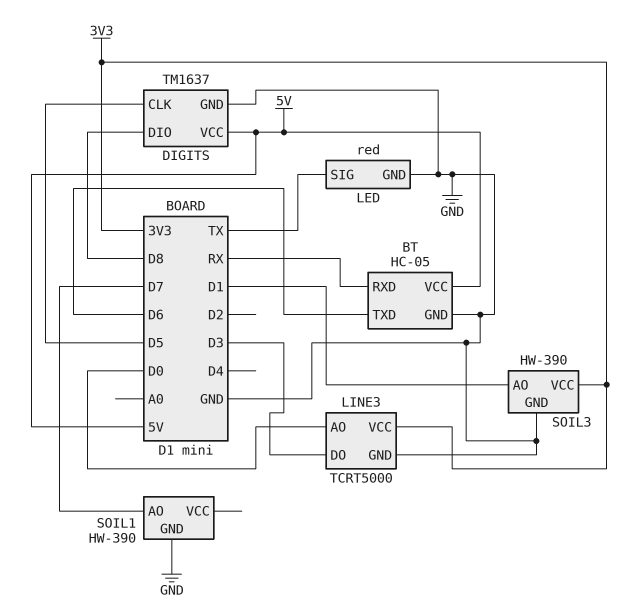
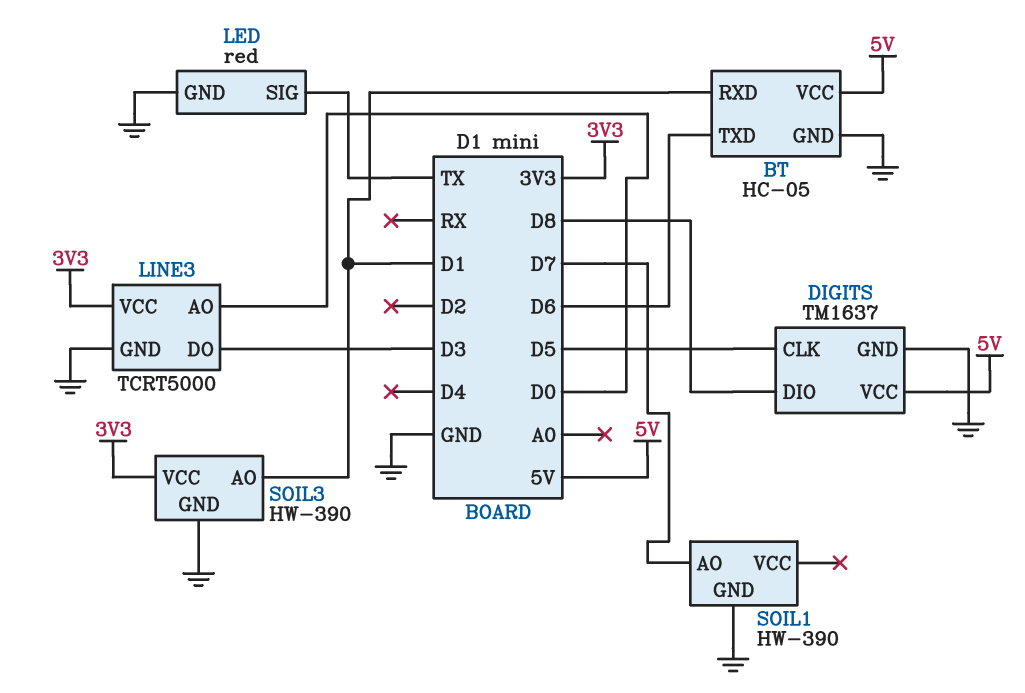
BT pin RXD: RX -> D1

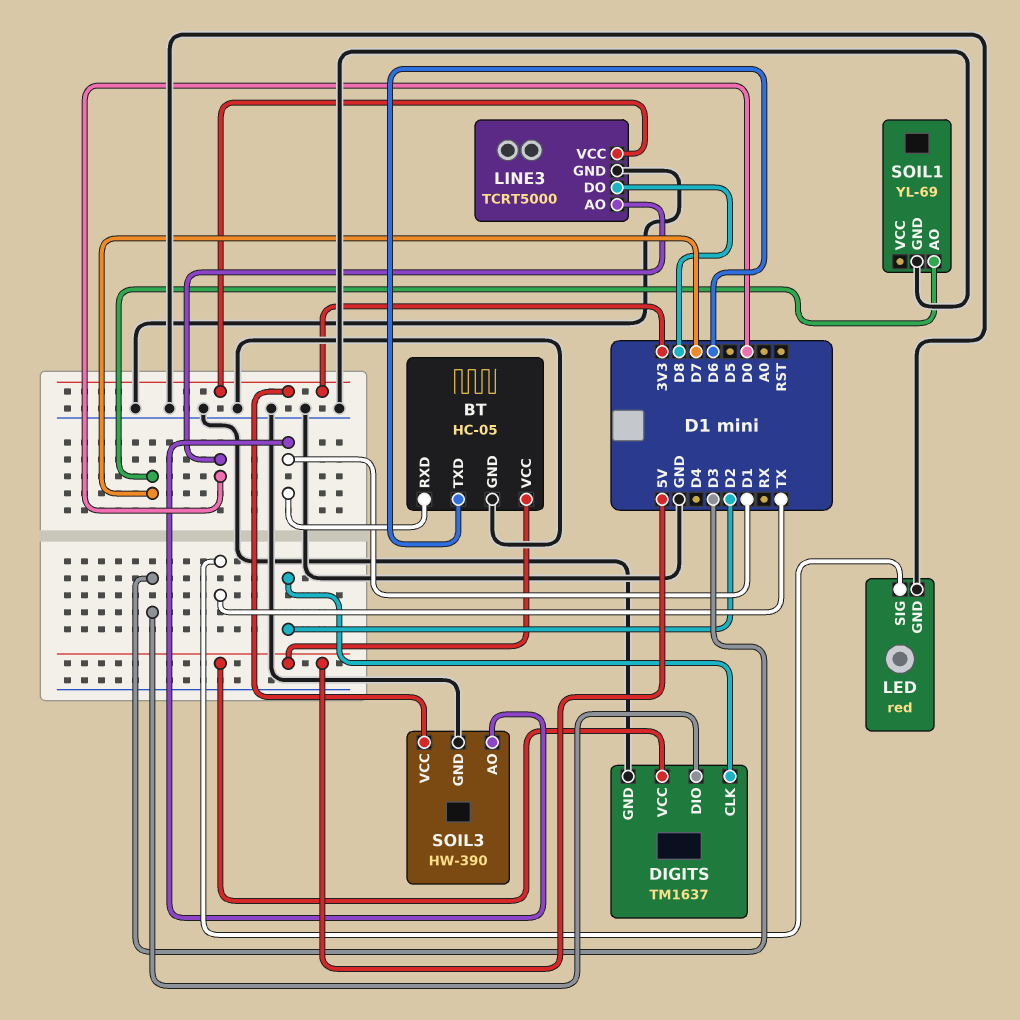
DIGITS pin CLK: D5 -> D2
DIGITS pin DIO: D8 -> D3
LINE3 pin DO: D3 -> D8
SOIL1: HW-390 -> YL-69

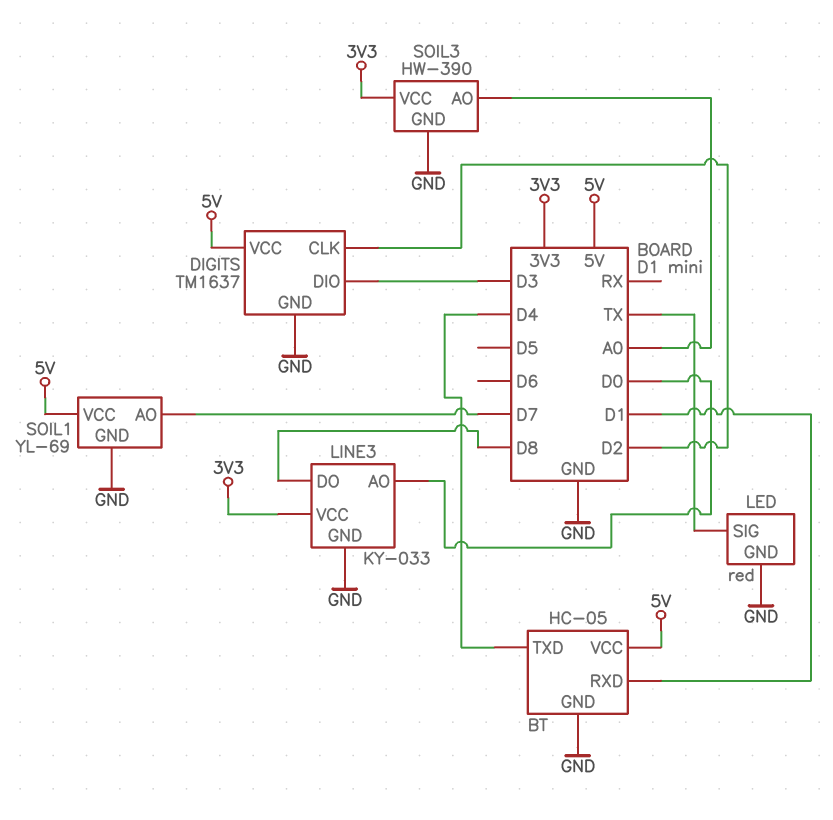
BT pin TXD: D6 -> D4
LINE3: TCRT5000 -> KY-033
SOIL1 pin VCC: none -> 5V
SOIL3 pin AO: D1 -> A0

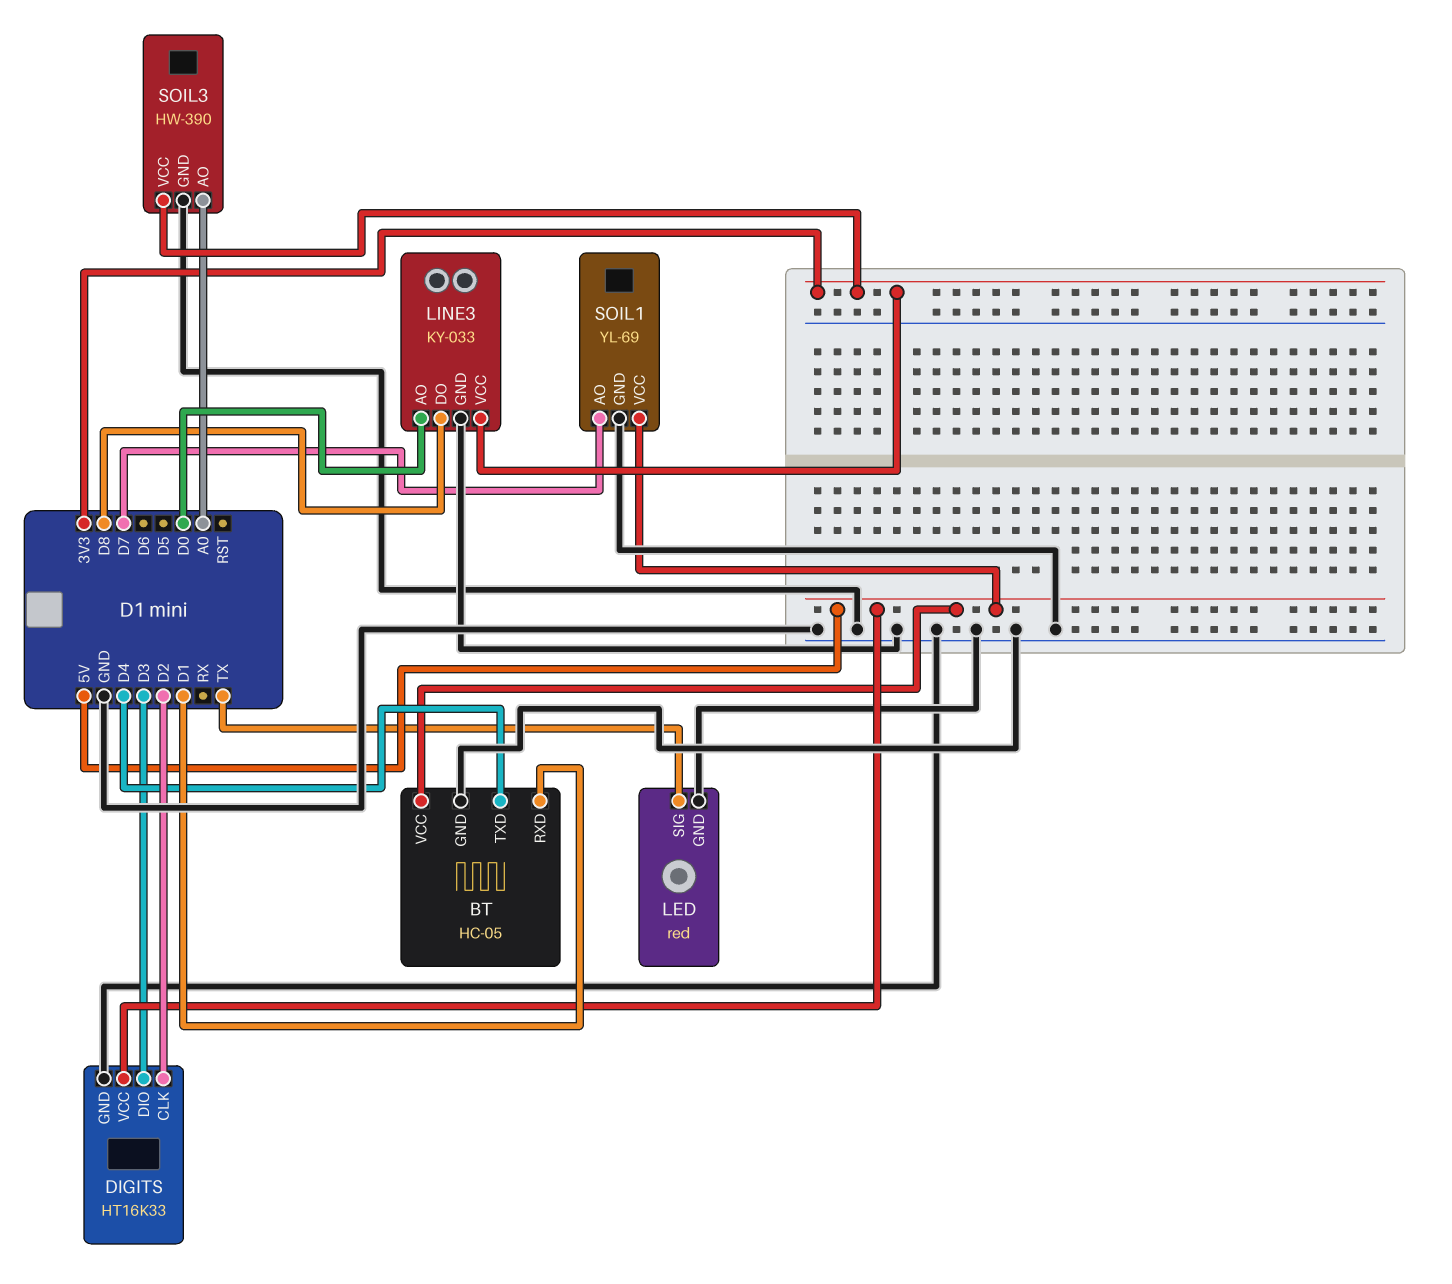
DIGITS: TM1637 -> HT16K33

